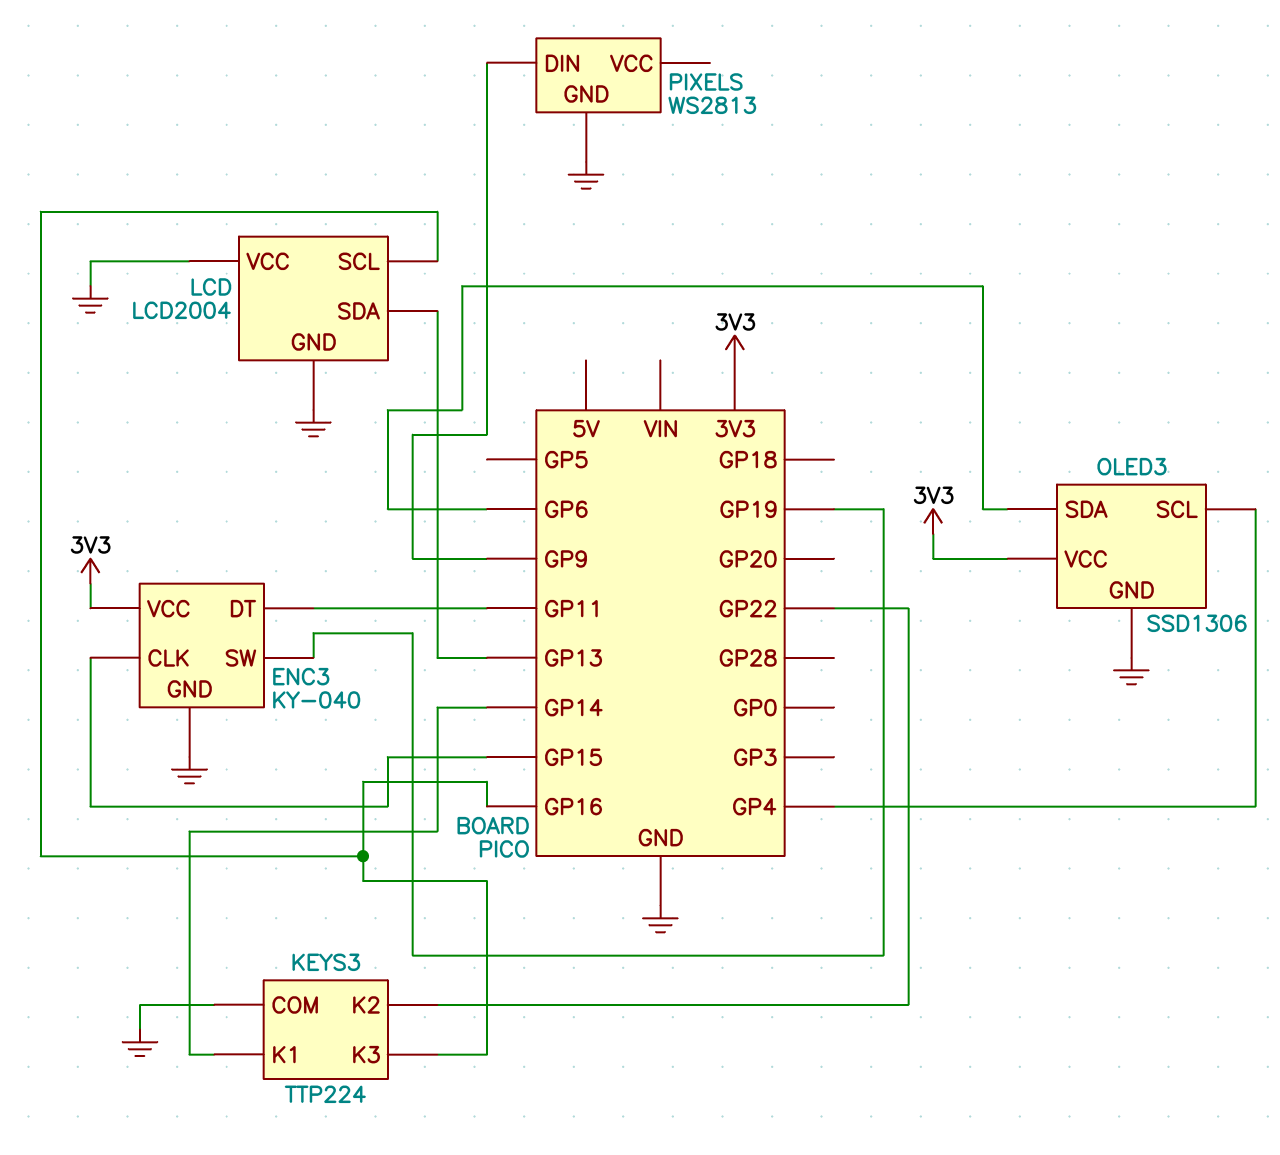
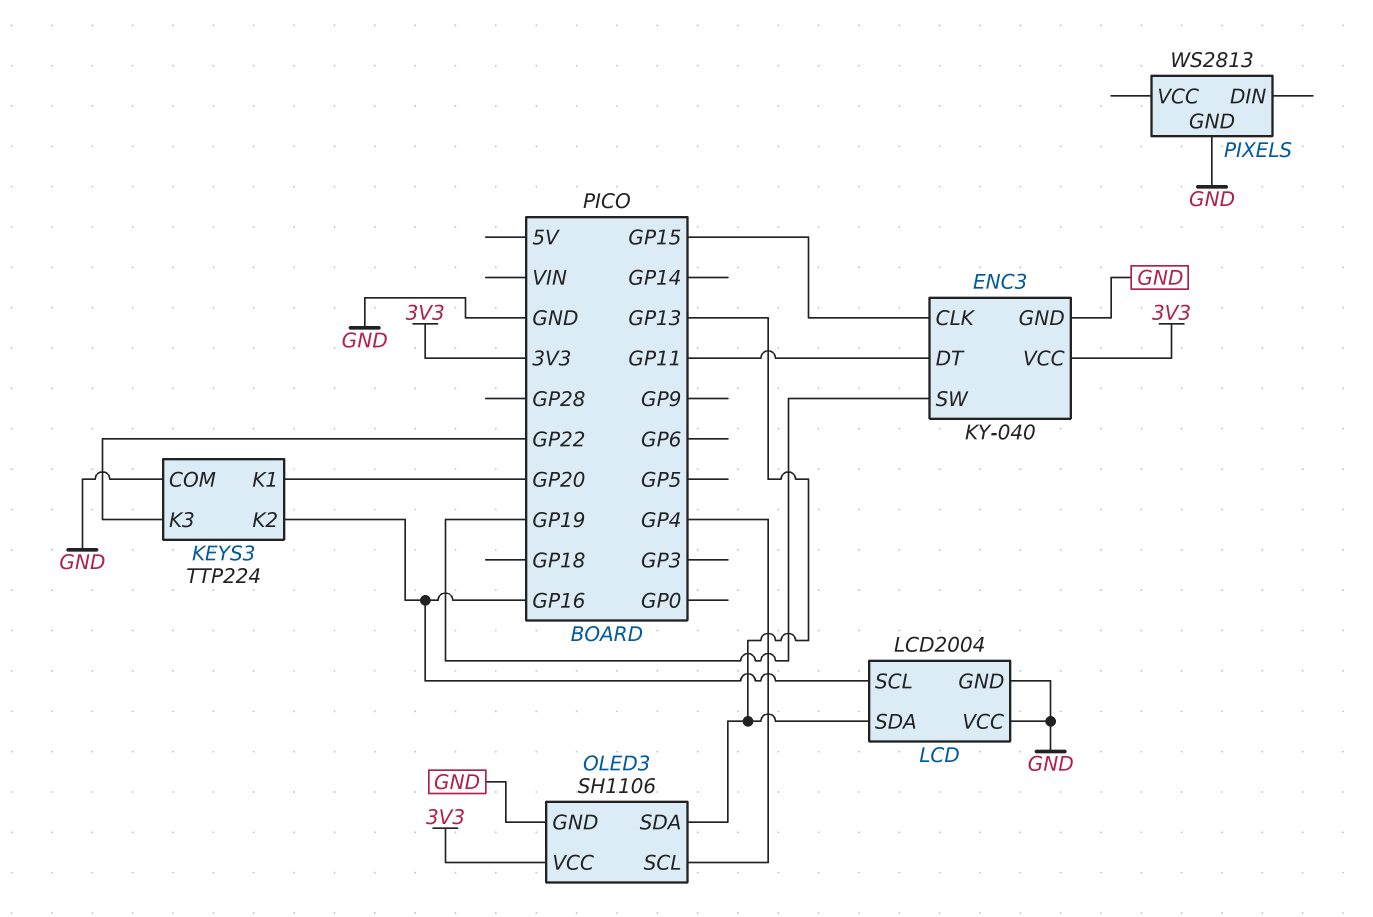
KEYS3 pin K1: GP14 -> GP20
KEYS3 pin K2: GP22 -> GP16
KEYS3 pin K3: GP16 -> GP22
OLED3: SSD1306 -> SH1106
OLED3 pin SDA: GP6 -> GP13
PIXELS pin DIN: GP9 -> none

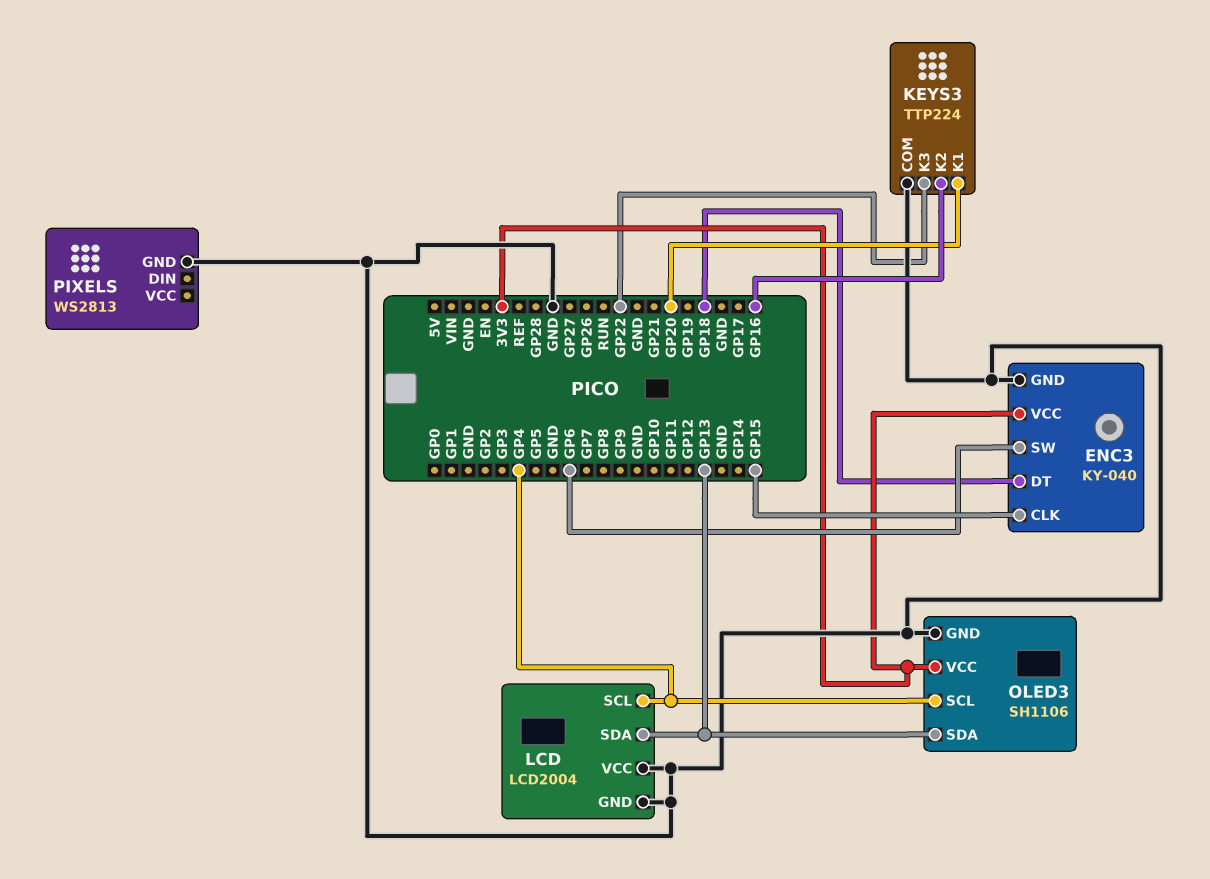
ENC3 pin DT: GP11 -> GP18
ENC3 pin SW: GP19 -> GP6
LCD pin SCL: GP16 -> GP4

